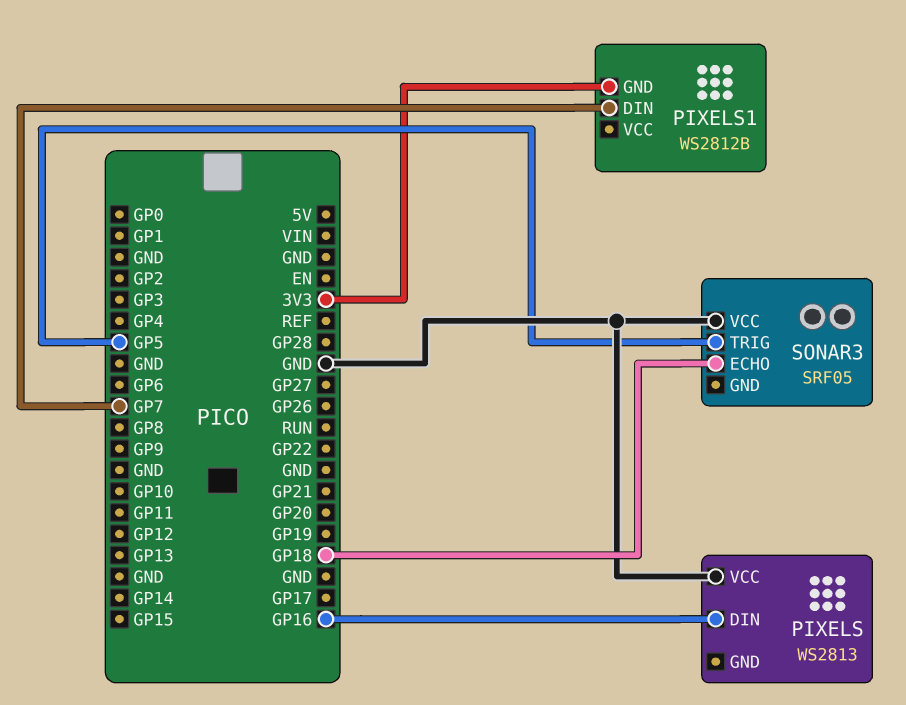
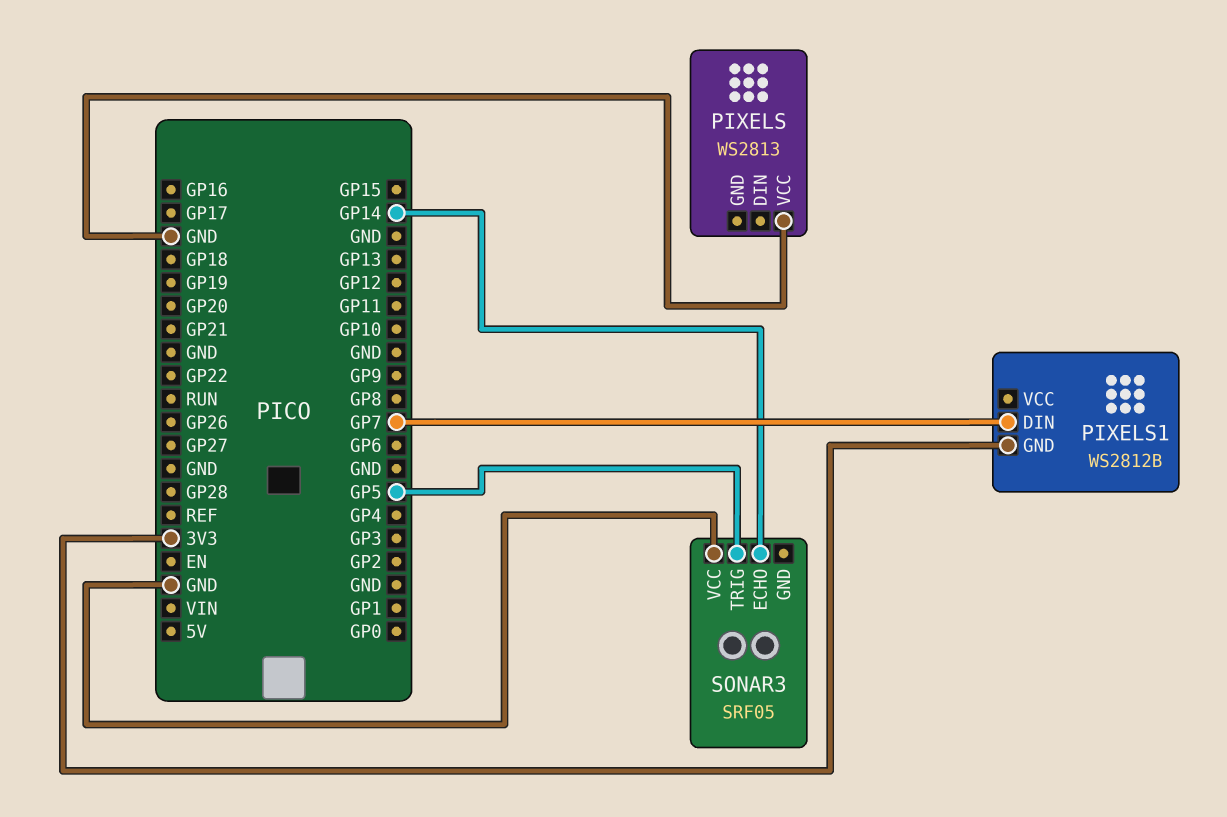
PIXELS pin DIN: GP16 -> none
SONAR3 pin ECHO: GP18 -> GP14

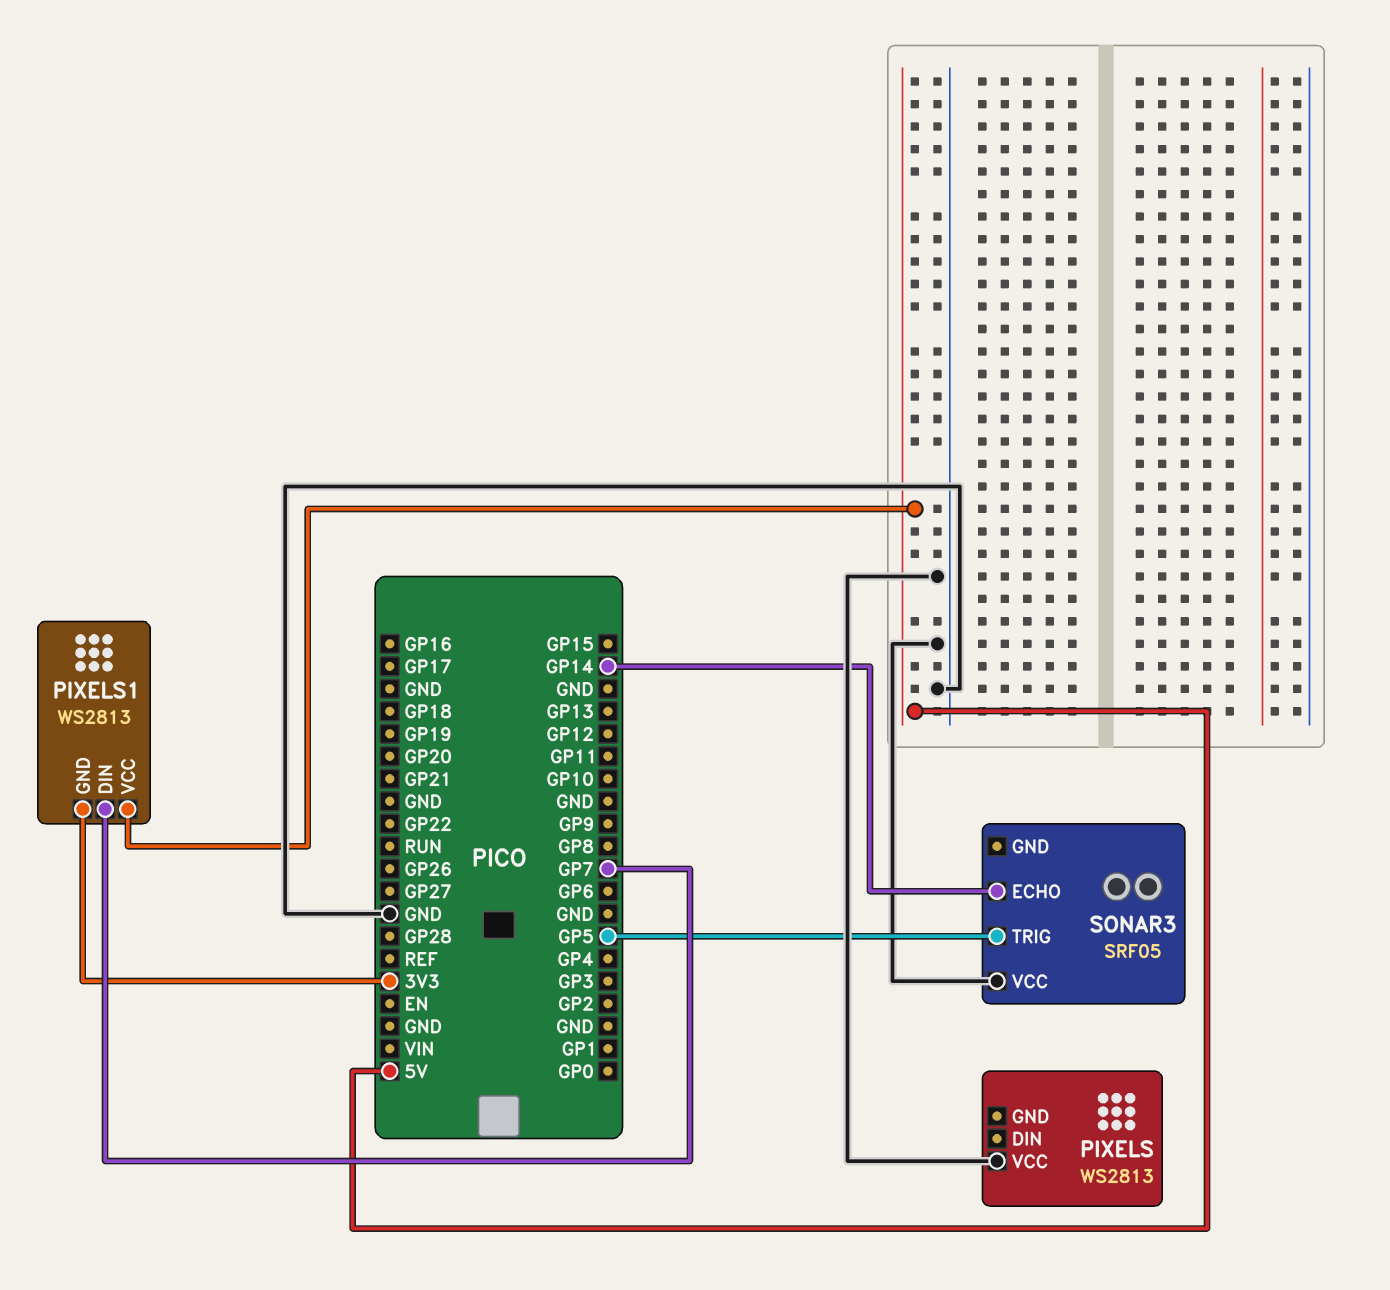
PIXELS1: WS2812B -> WS2813
PIXELS1 pin VCC: none -> 5V

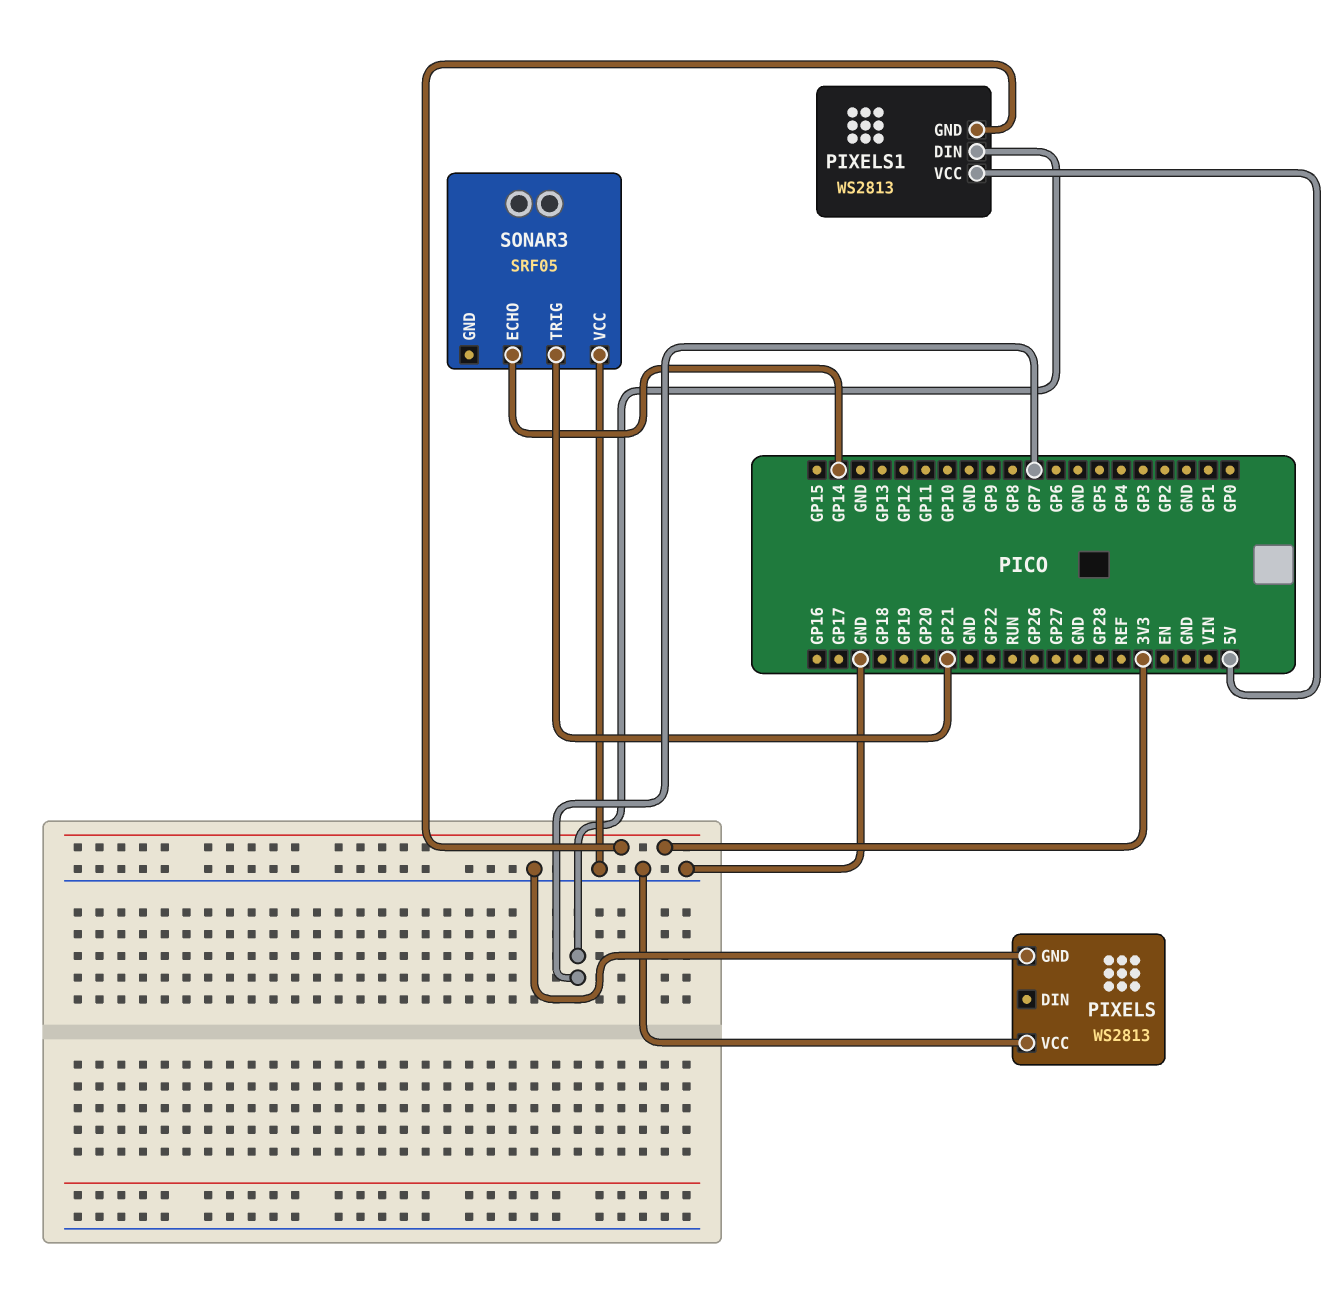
PIXELS pin GND: none -> GND
SONAR3 pin TRIG: GP5 -> GP21

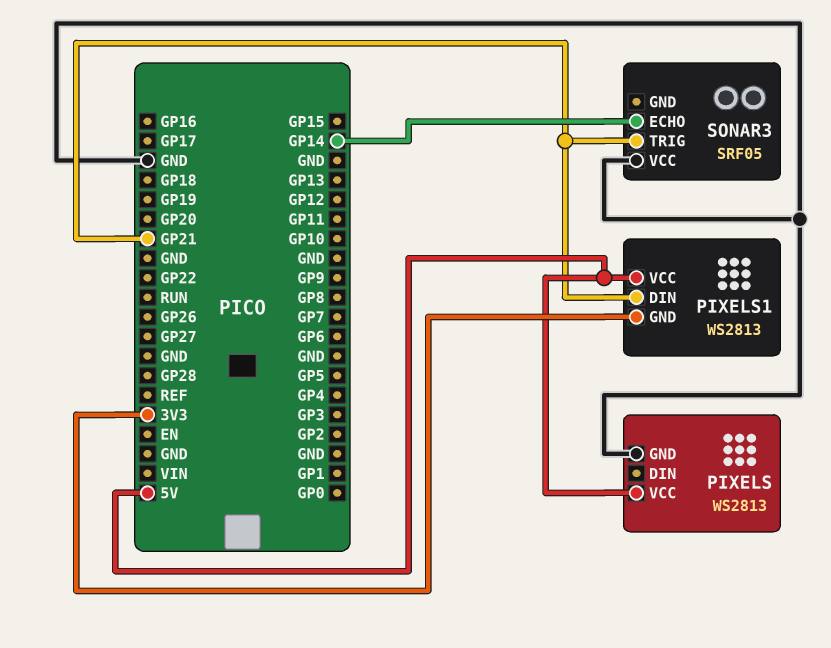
PIXELS pin VCC: GND -> 5V
PIXELS1 pin DIN: GP7 -> GP21

